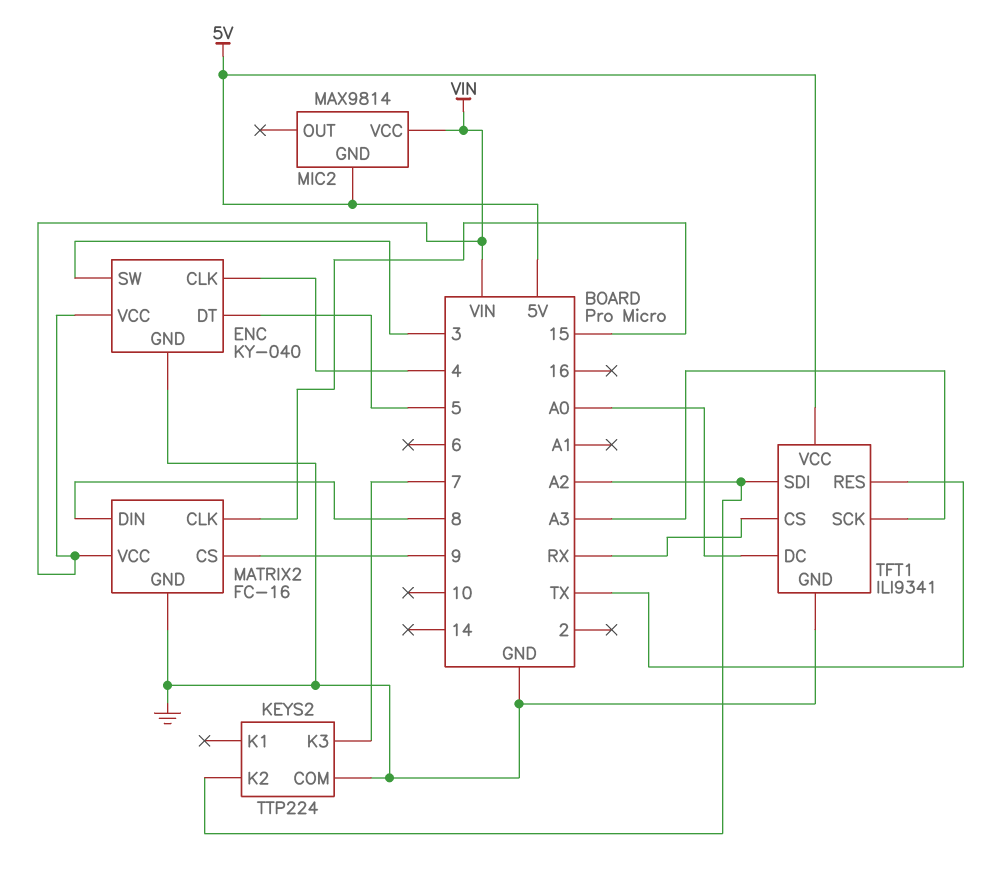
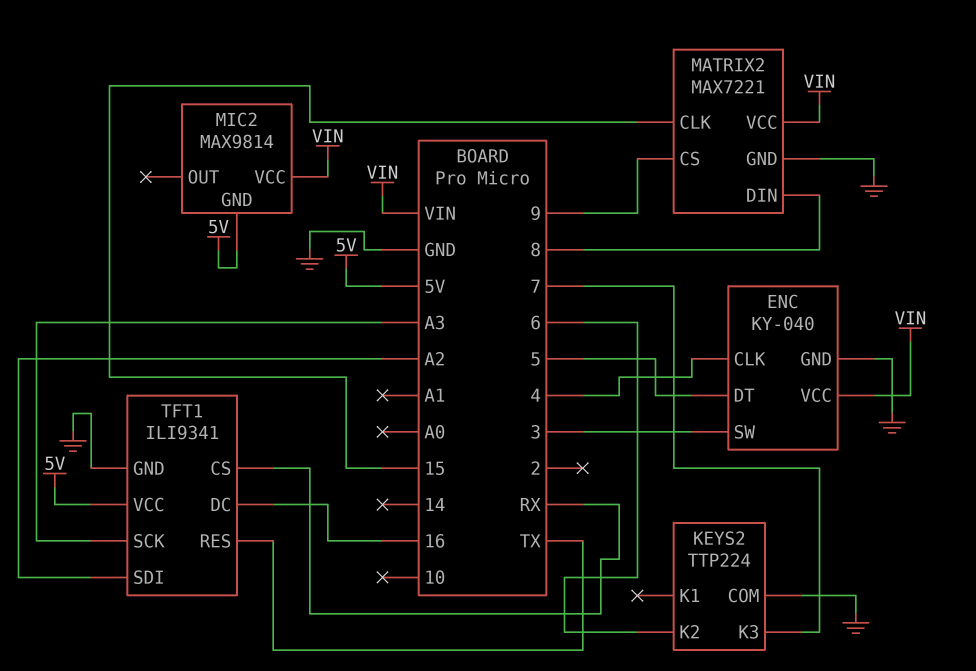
KEYS2 pin K2: A2 -> 6
MATRIX2: FC-16 -> MAX7221
TFT1 pin DC: A0 -> 16

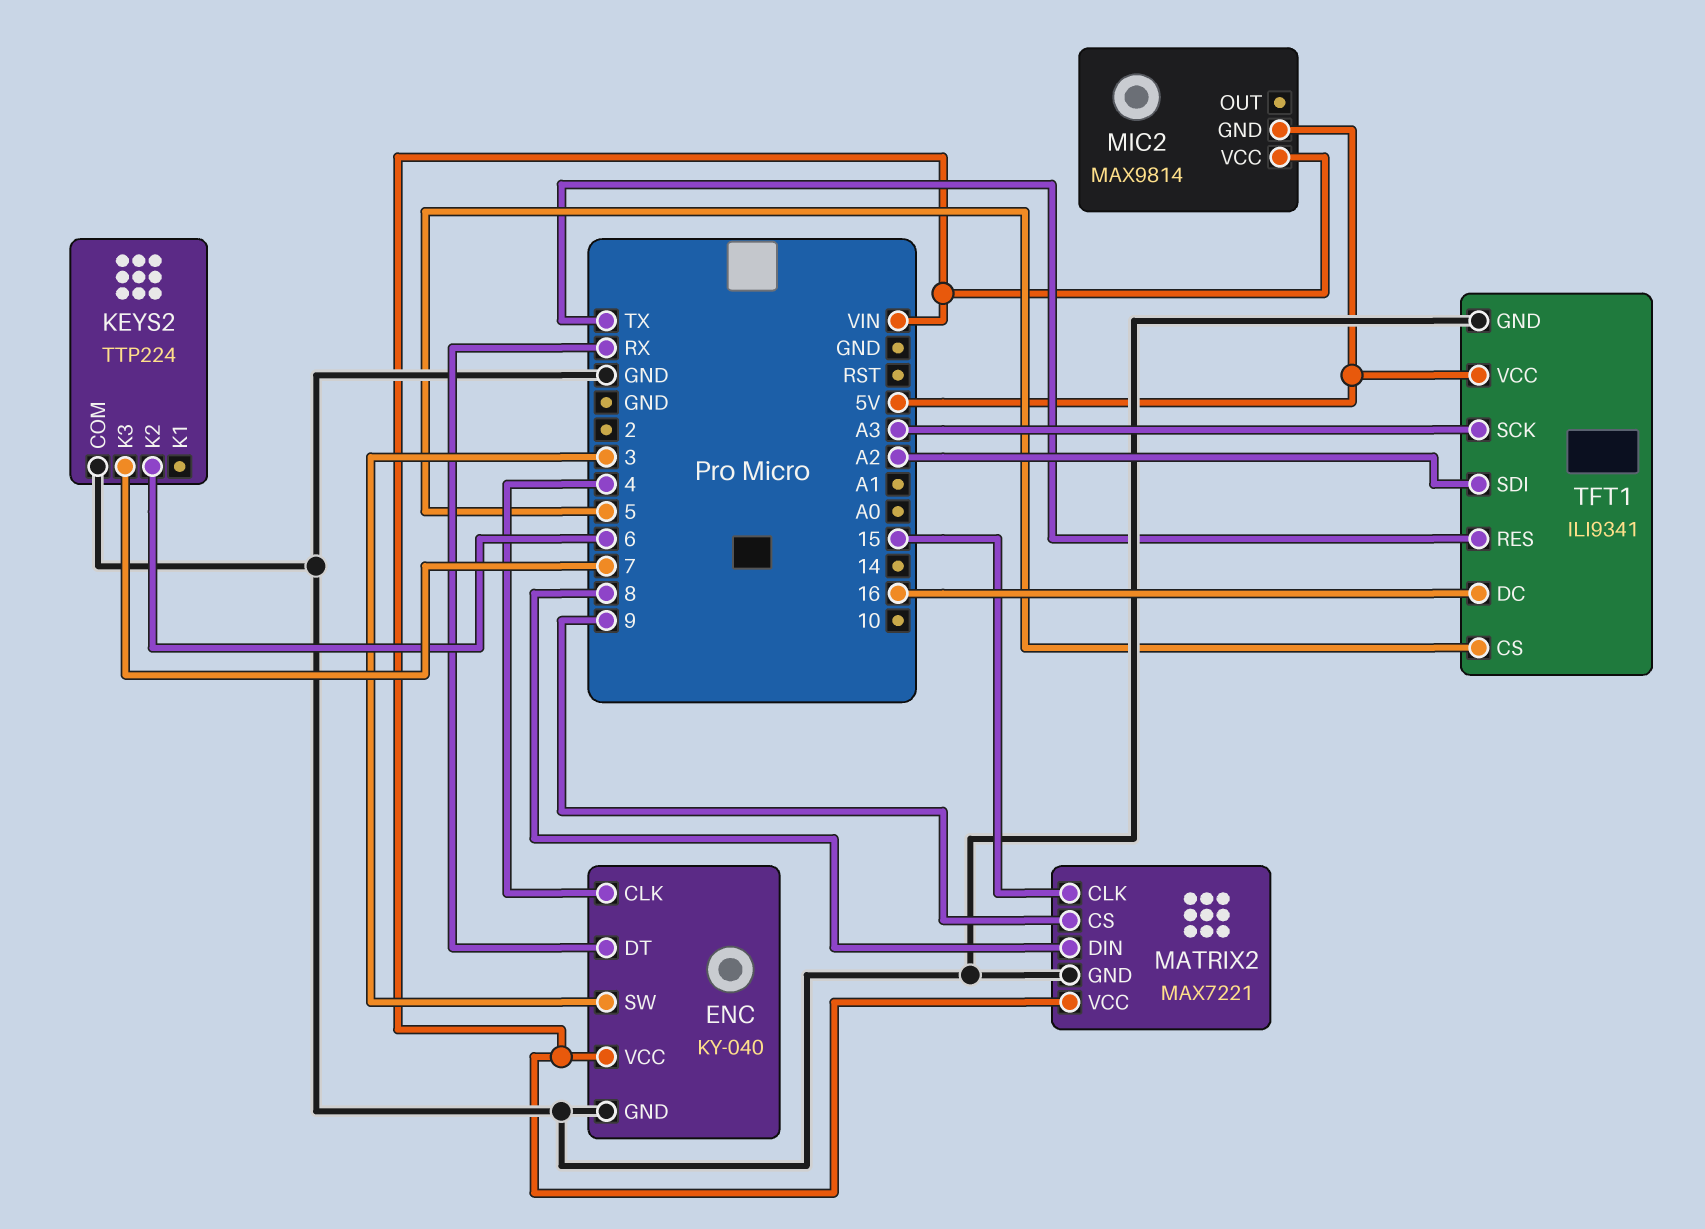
ENC pin DT: 5 -> RX
TFT1 pin CS: RX -> 5

